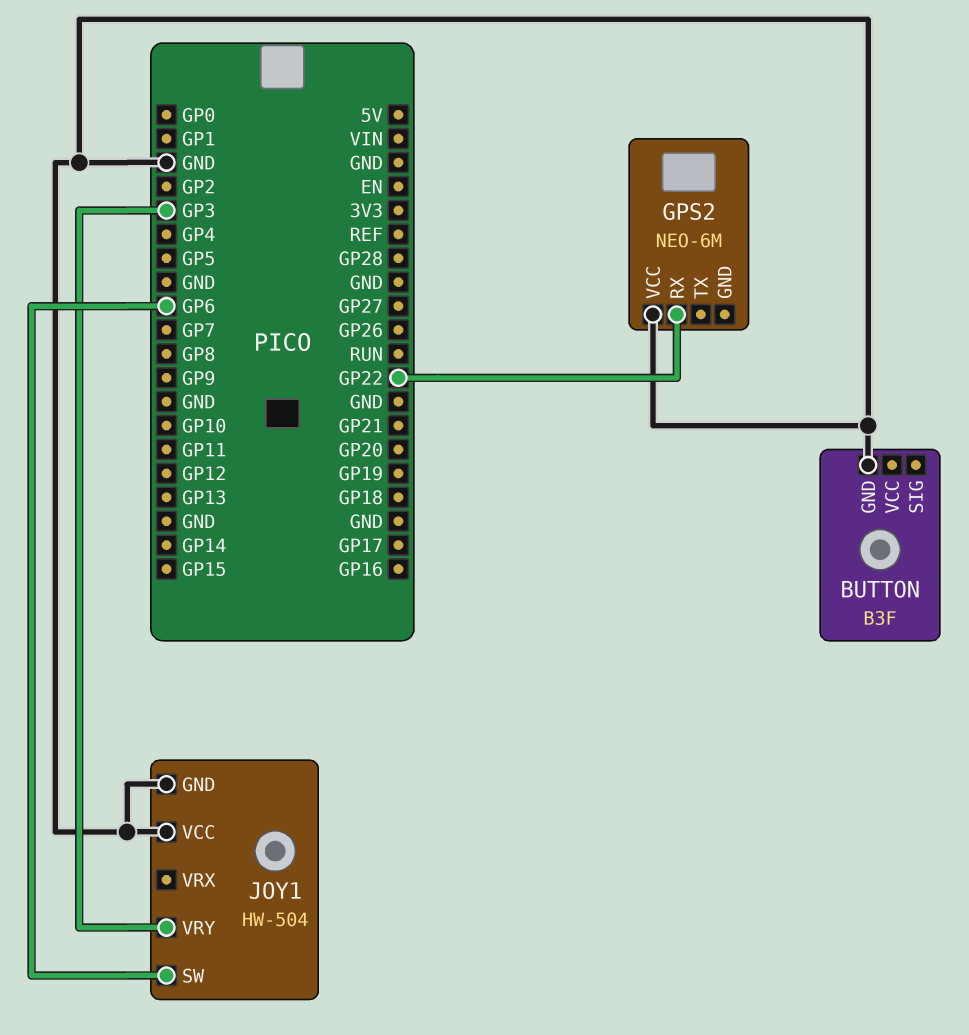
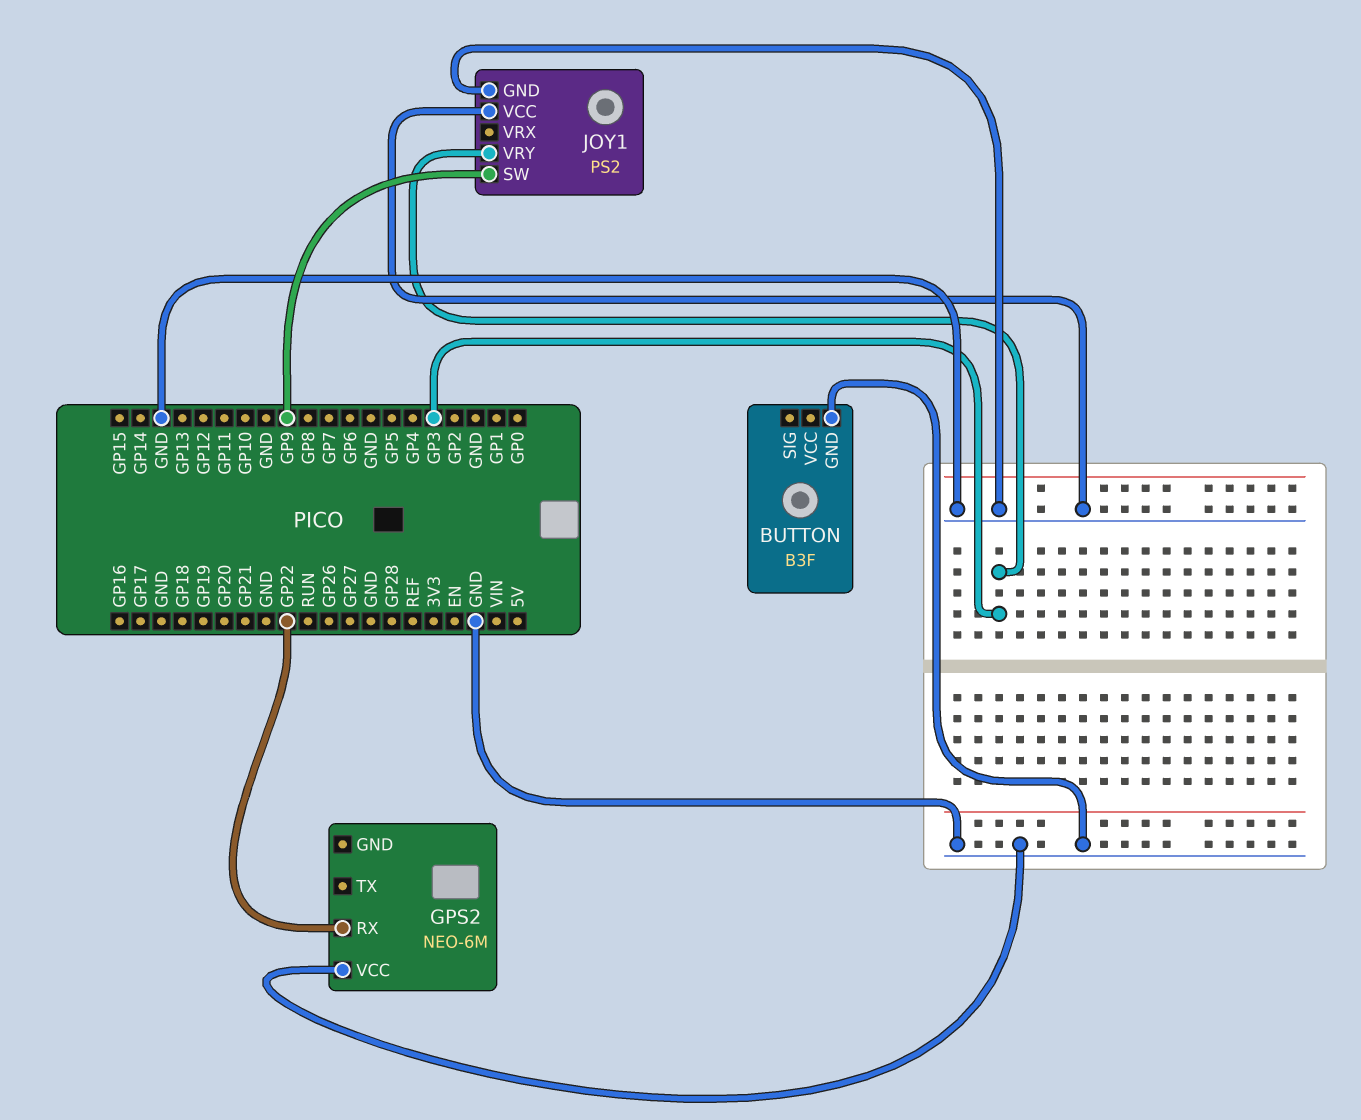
JOY1: HW-504 -> PS2
JOY1 pin SW: GP6 -> GP9

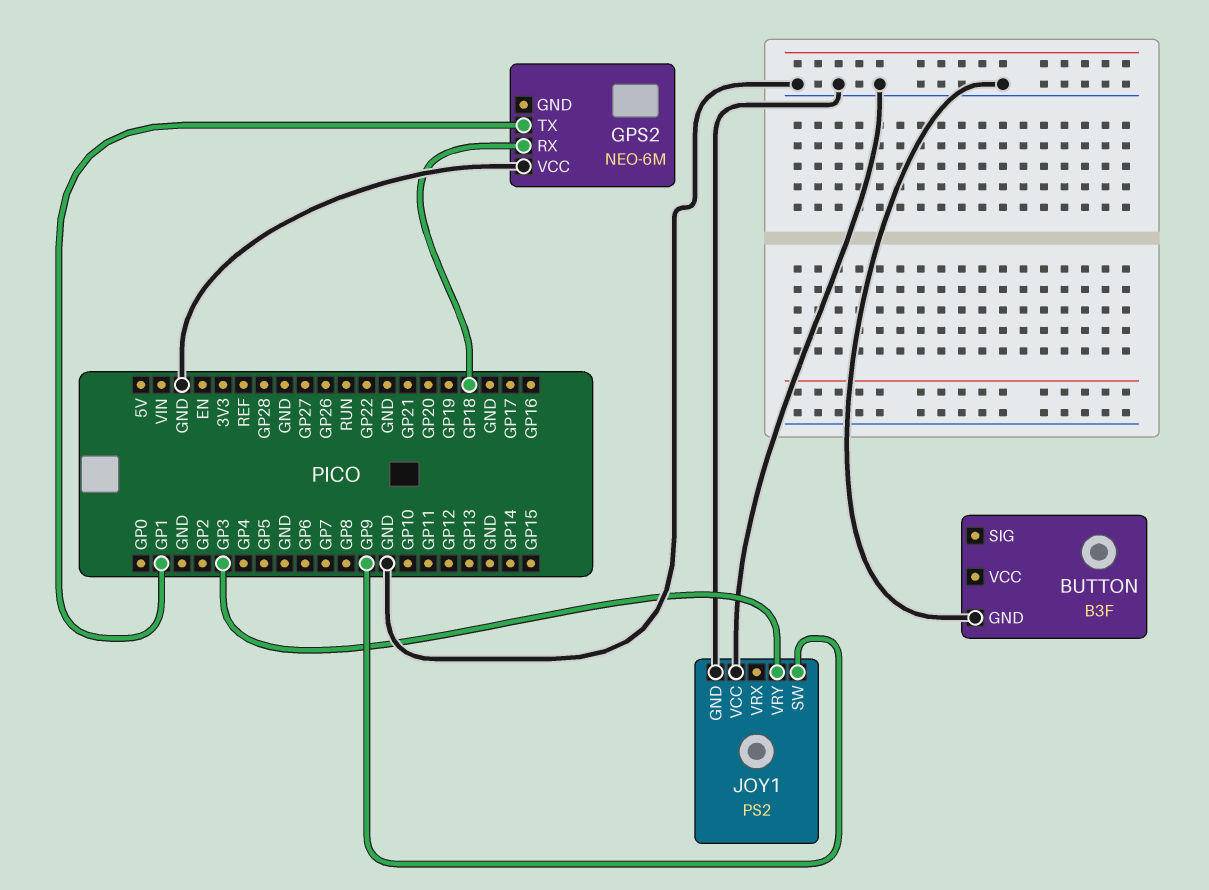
GPS2 pin RX: GP22 -> GP18
GPS2 pin TX: none -> GP1

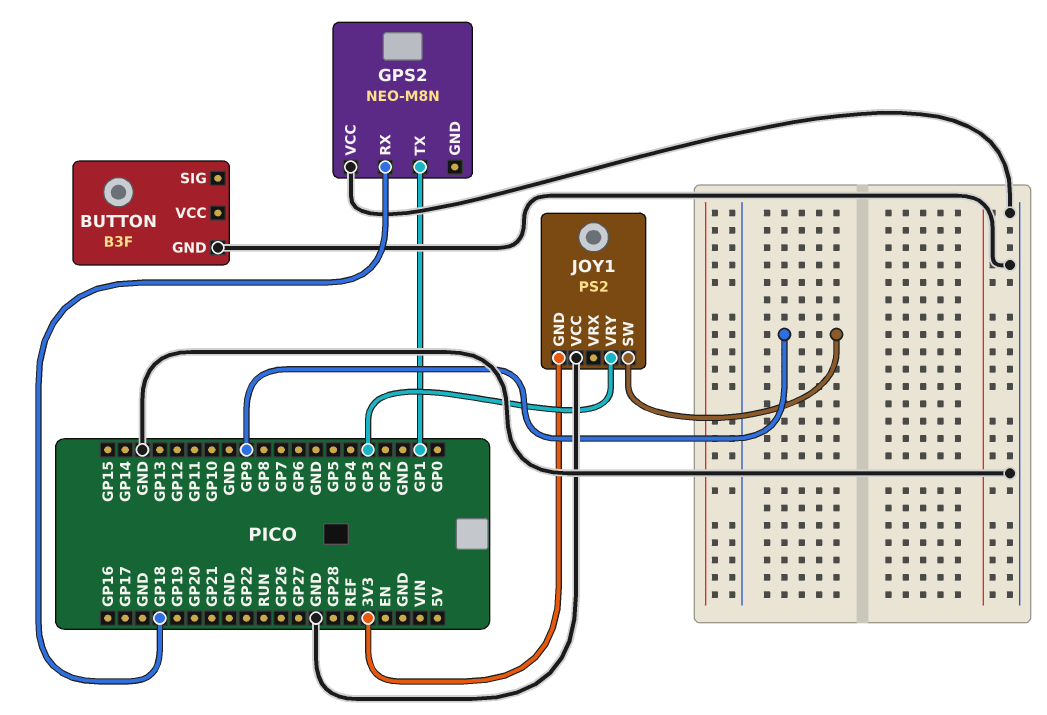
GPS2: NEO-6M -> NEO-M8N
JOY1 pin GND: GND -> 3V3

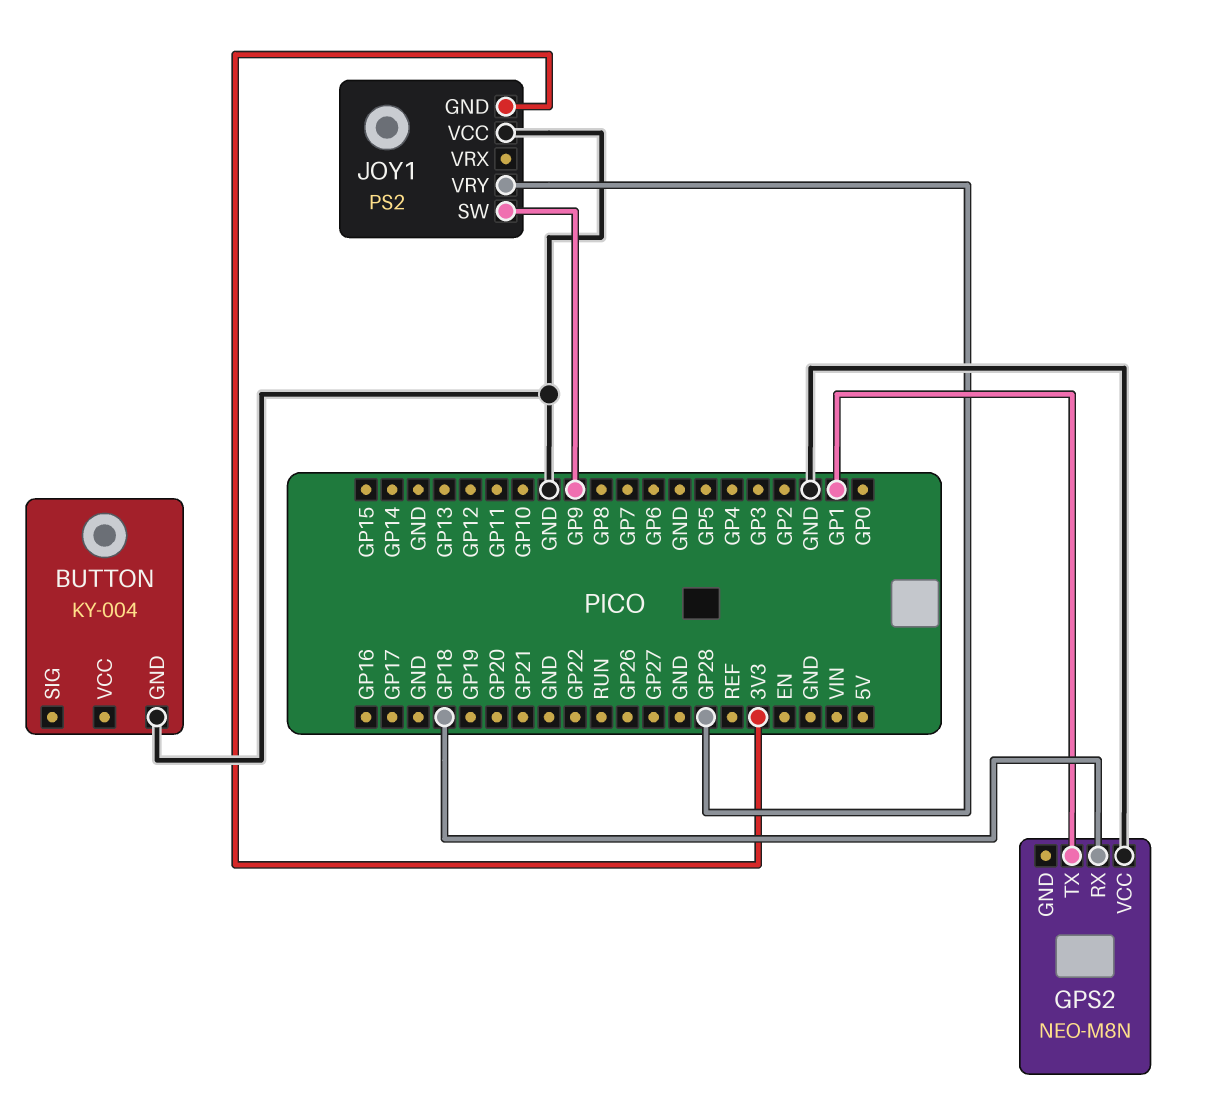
BUTTON: B3F -> KY-004
JOY1 pin VRY: GP3 -> GP28

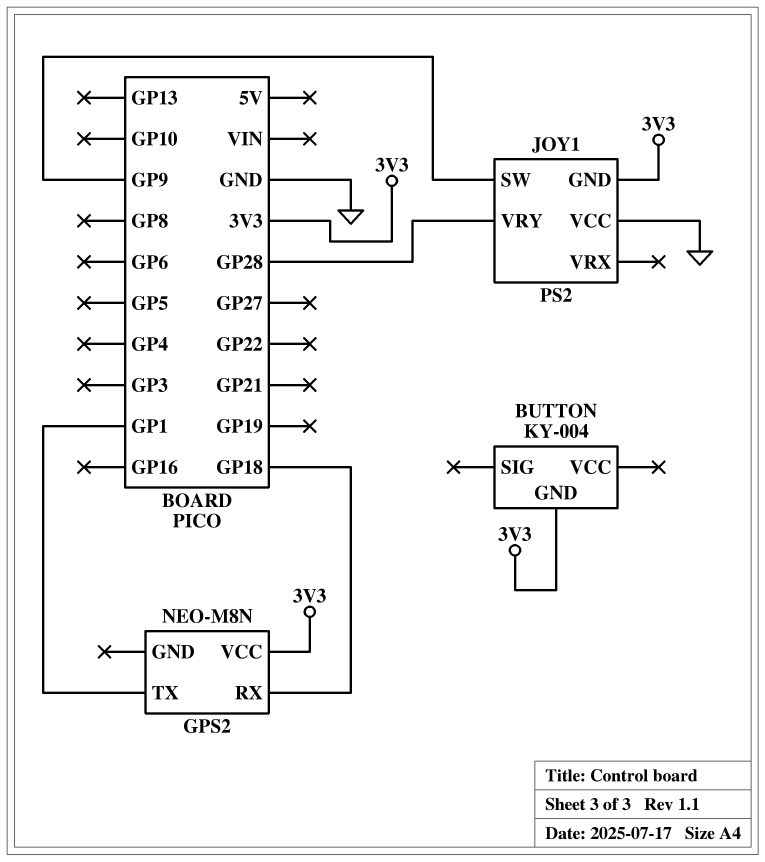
BUTTON pin GND: GND -> 3V3
GPS2 pin VCC: GND -> 3V3

